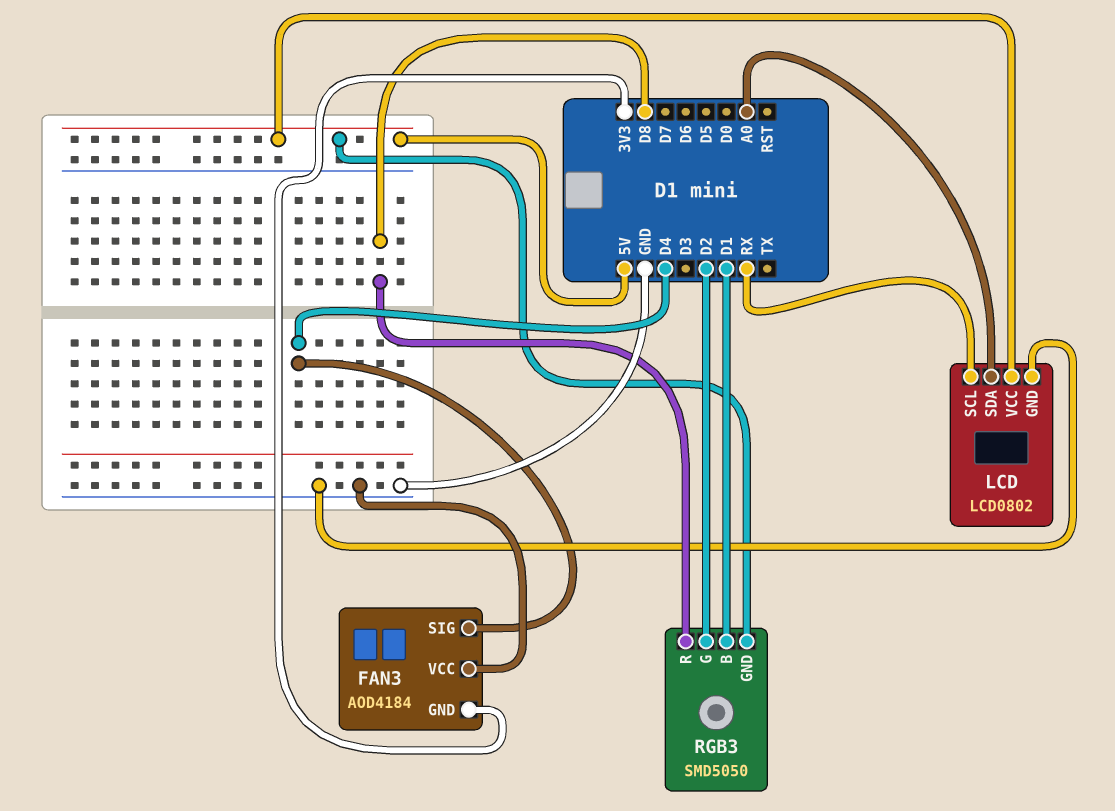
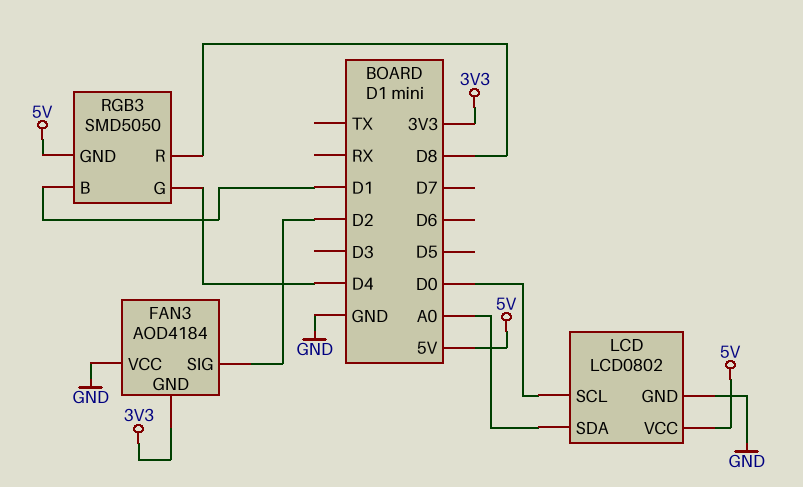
FAN3 pin SIG: D4 -> D2
LCD pin SCL: RX -> D0
RGB3 pin G: D2 -> D4

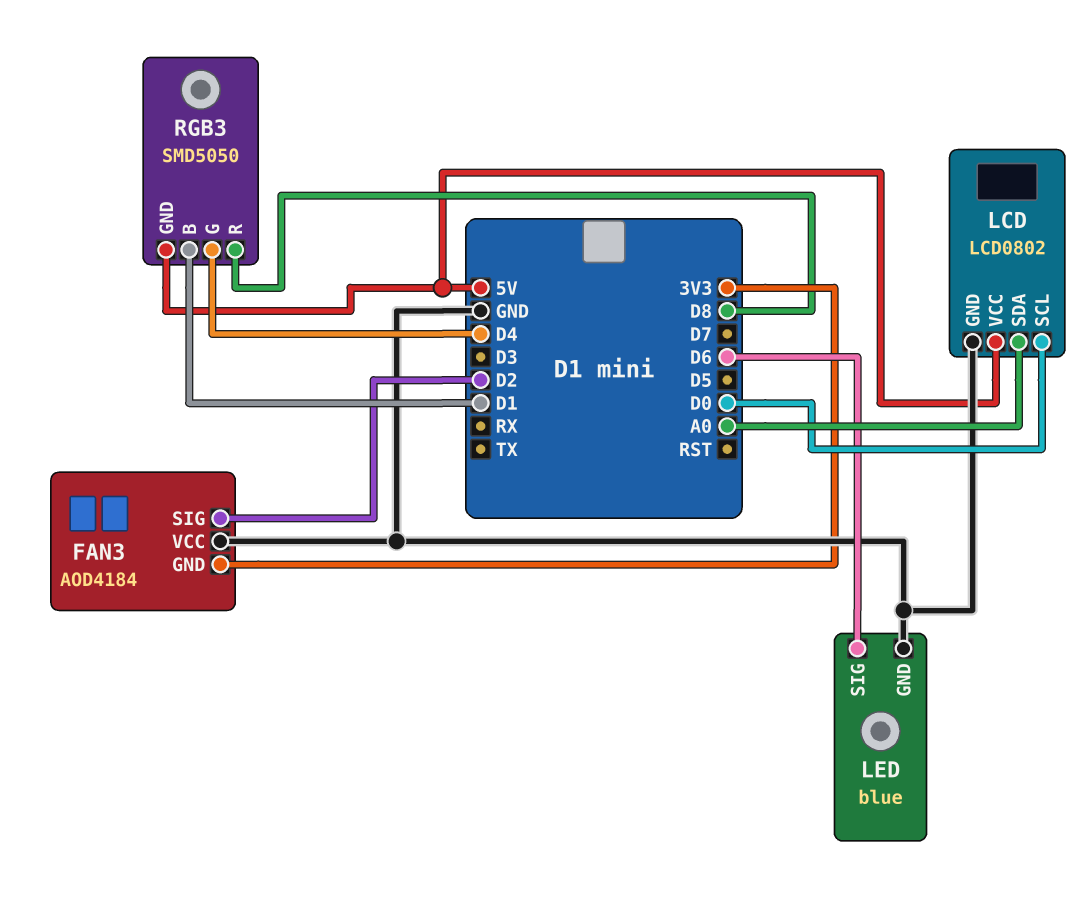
LED: none -> blue
LED pin GND: none -> GND
LED pin SIG: none -> D6

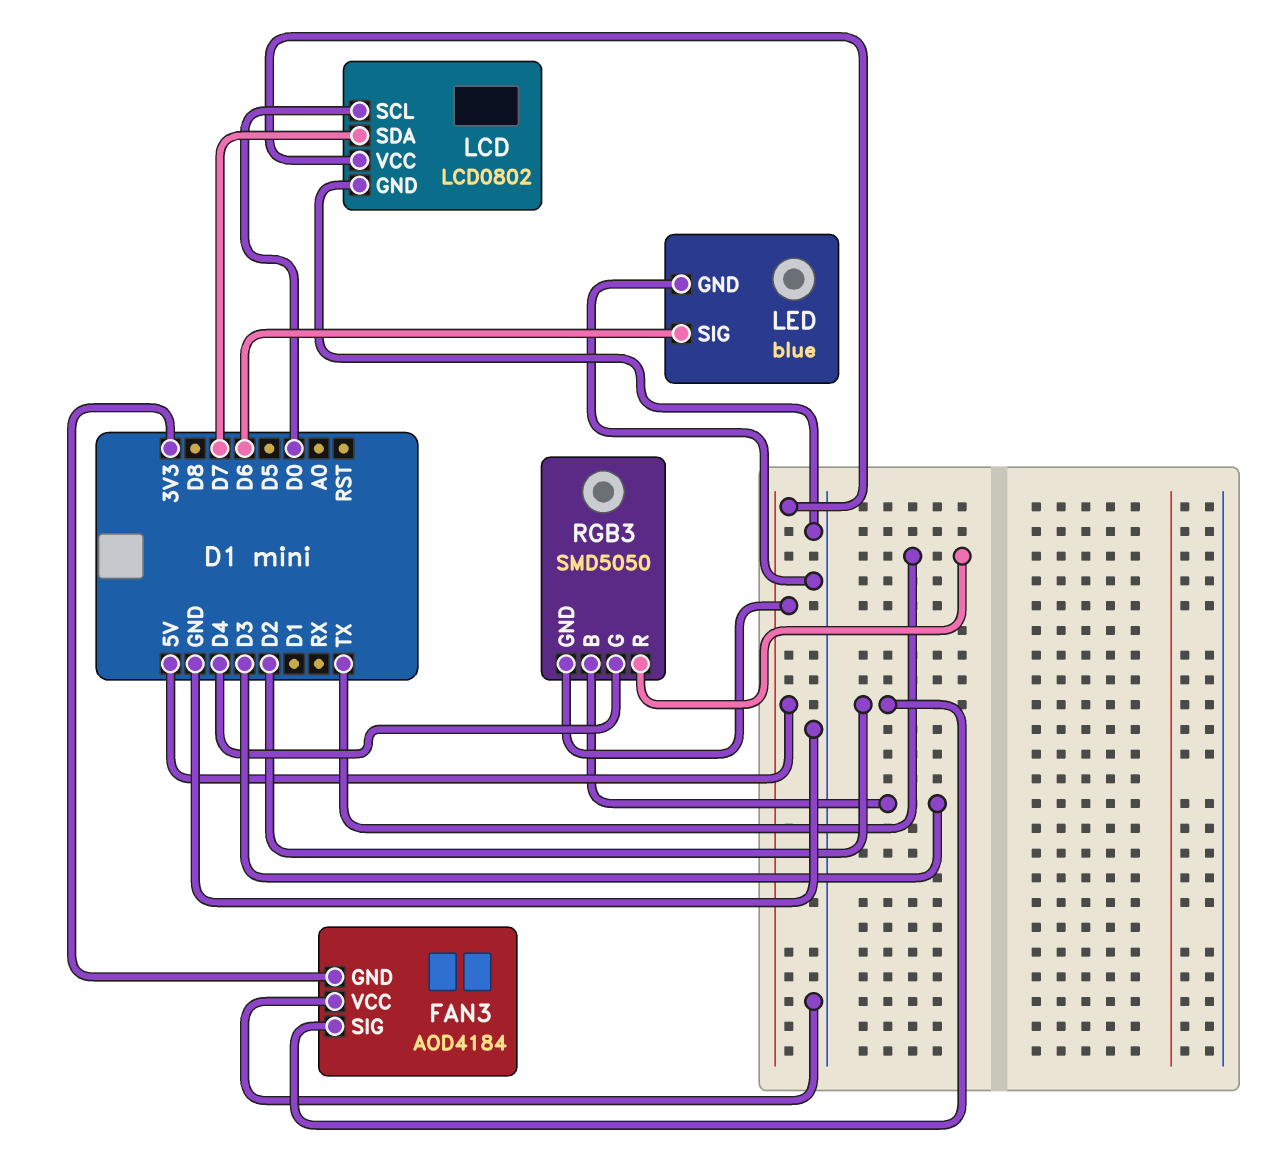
LCD pin SDA: A0 -> D7
RGB3 pin B: D1 -> D3
RGB3 pin R: D8 -> TX

